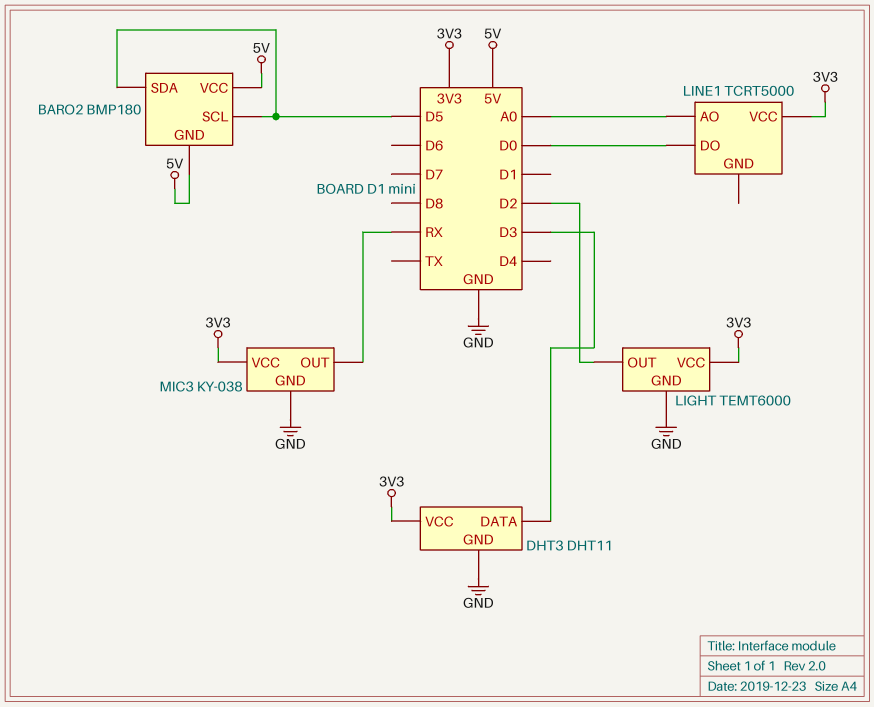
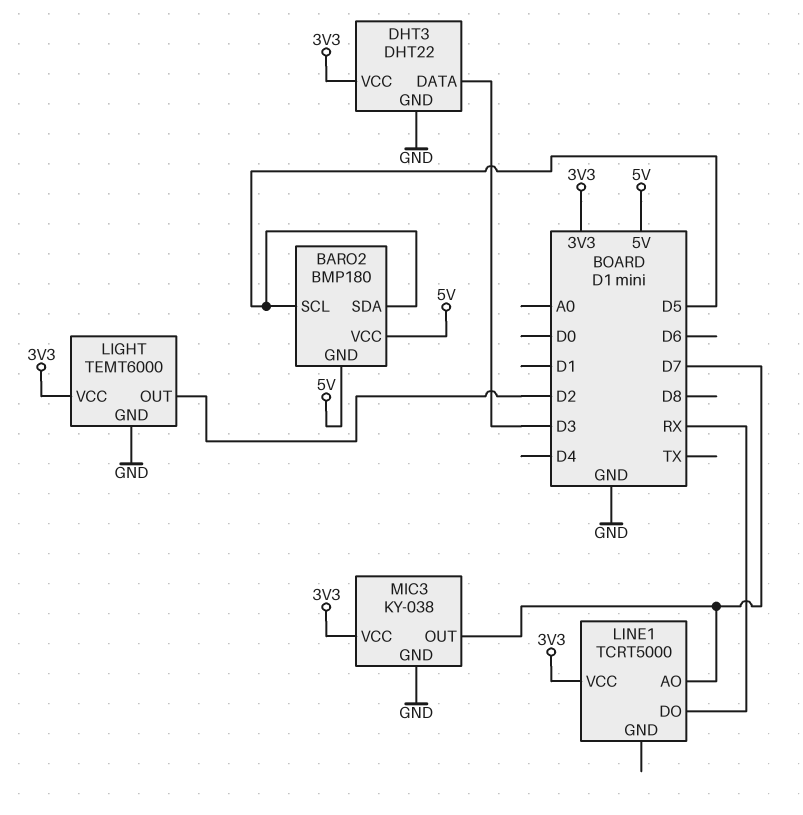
DHT3: DHT11 -> DHT22
LINE1 pin AO: A0 -> D7
LINE1 pin DO: D0 -> RX
MIC3 pin OUT: RX -> D7

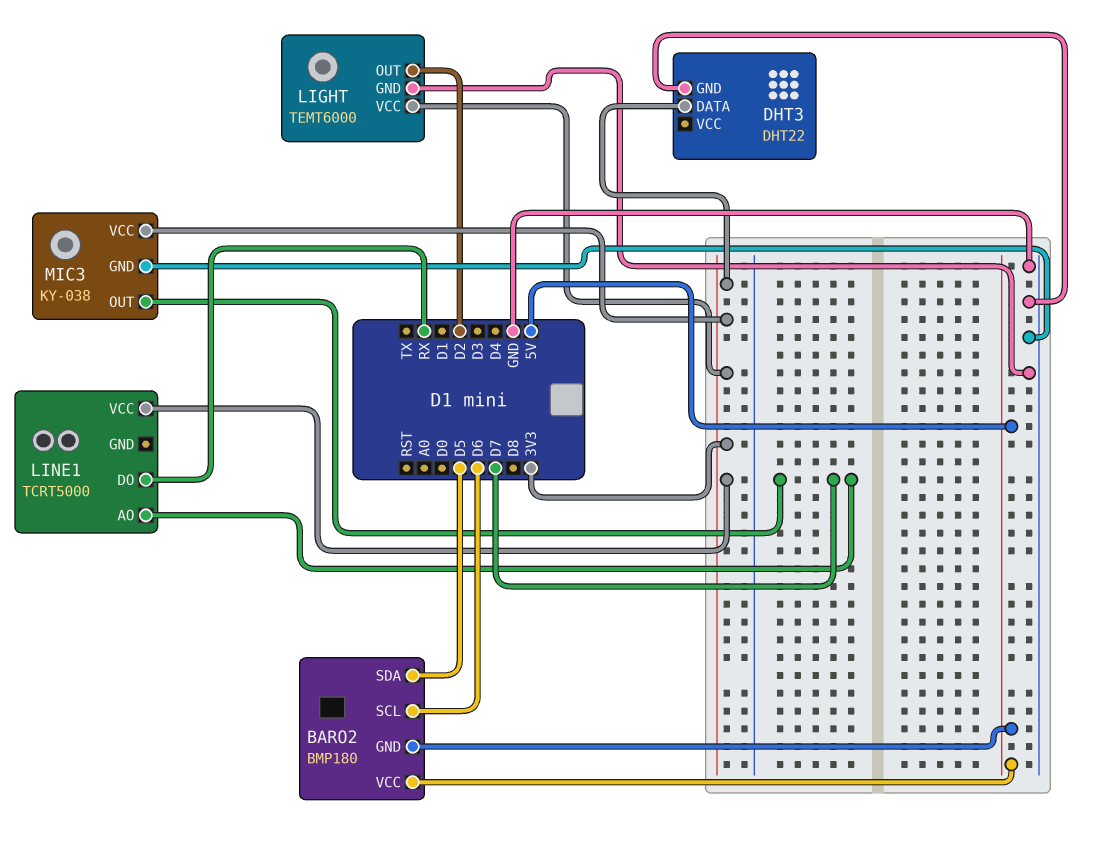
BARO2 pin SCL: D5 -> D6
DHT3 pin DATA: D3 -> 3V3
DHT3 pin VCC: 3V3 -> none

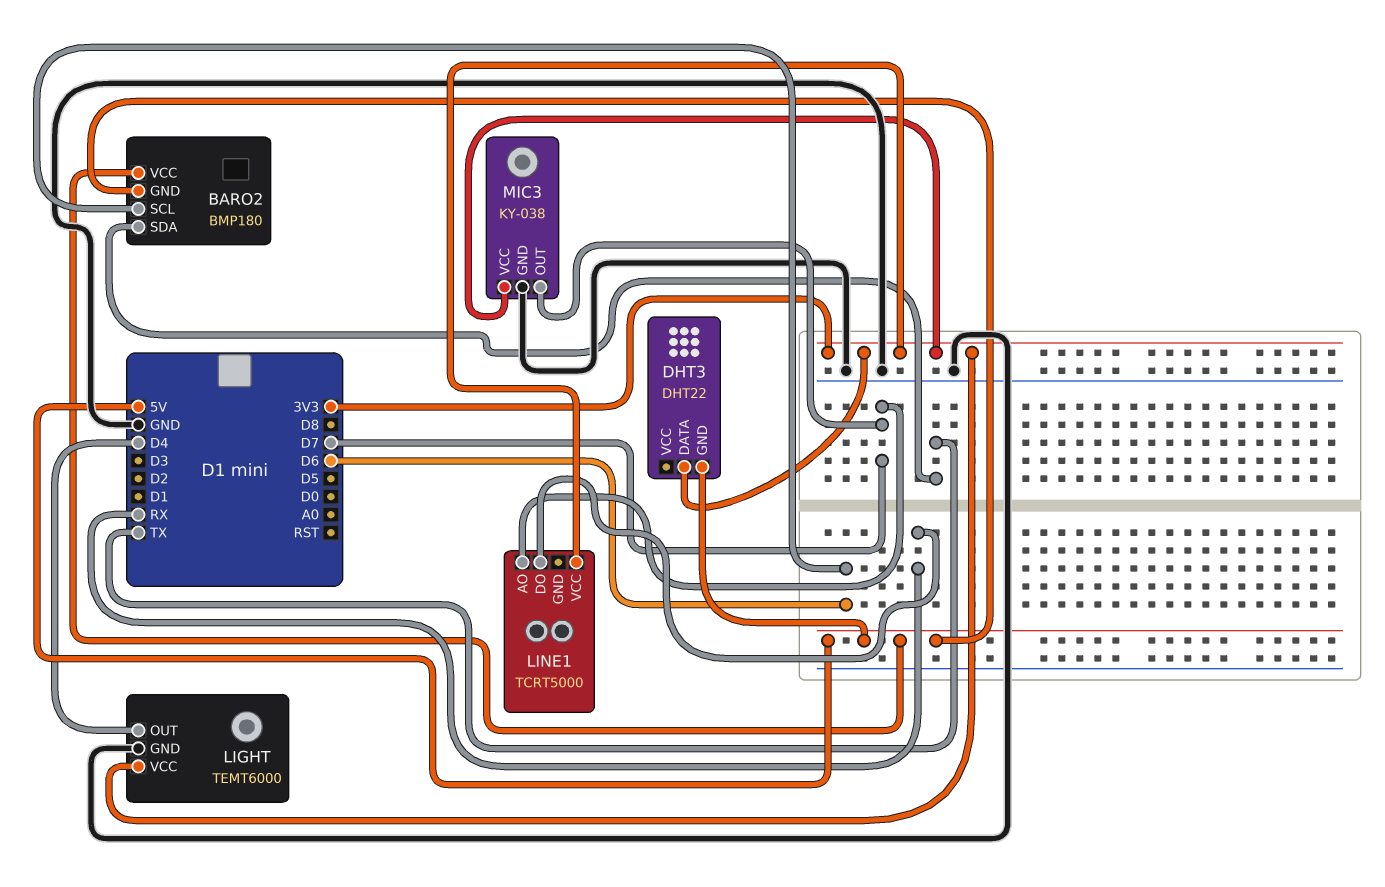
BARO2 pin SDA: D5 -> TX
DHT3 pin GND: GND -> 5V
LIGHT pin OUT: D2 -> D4

